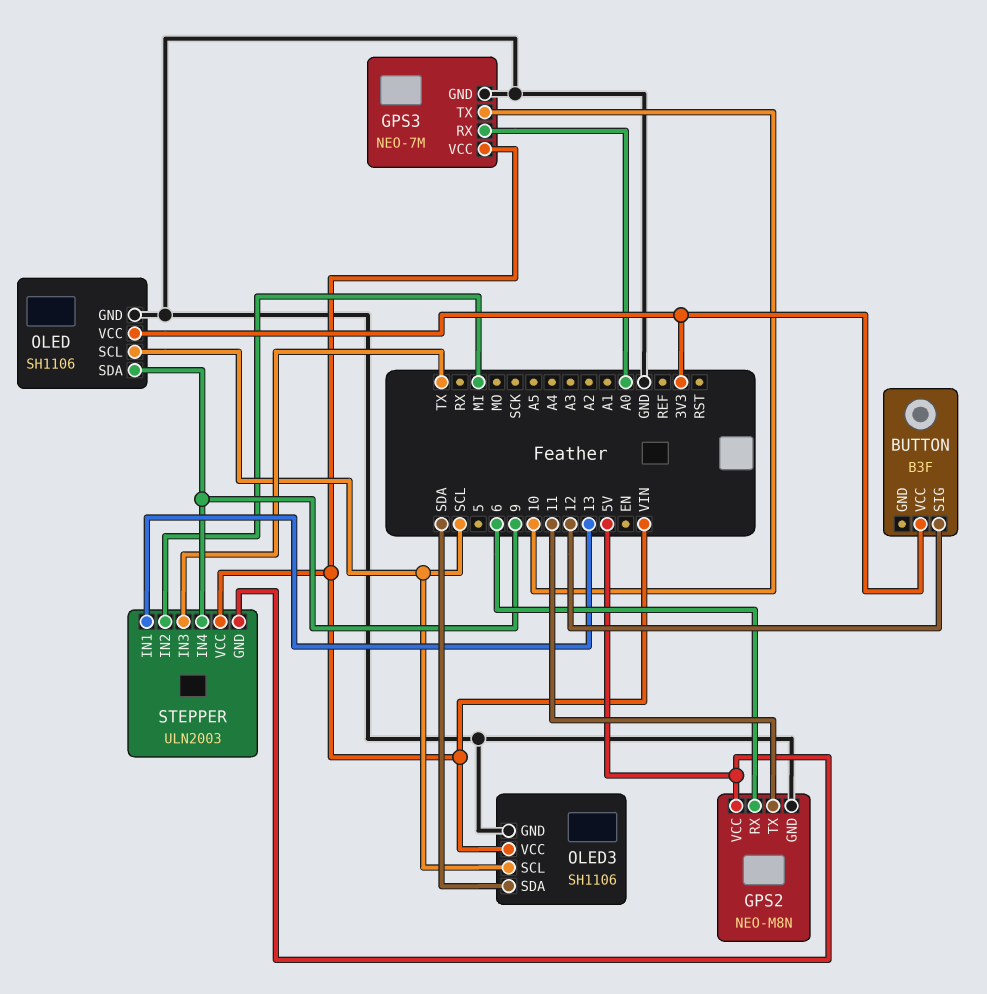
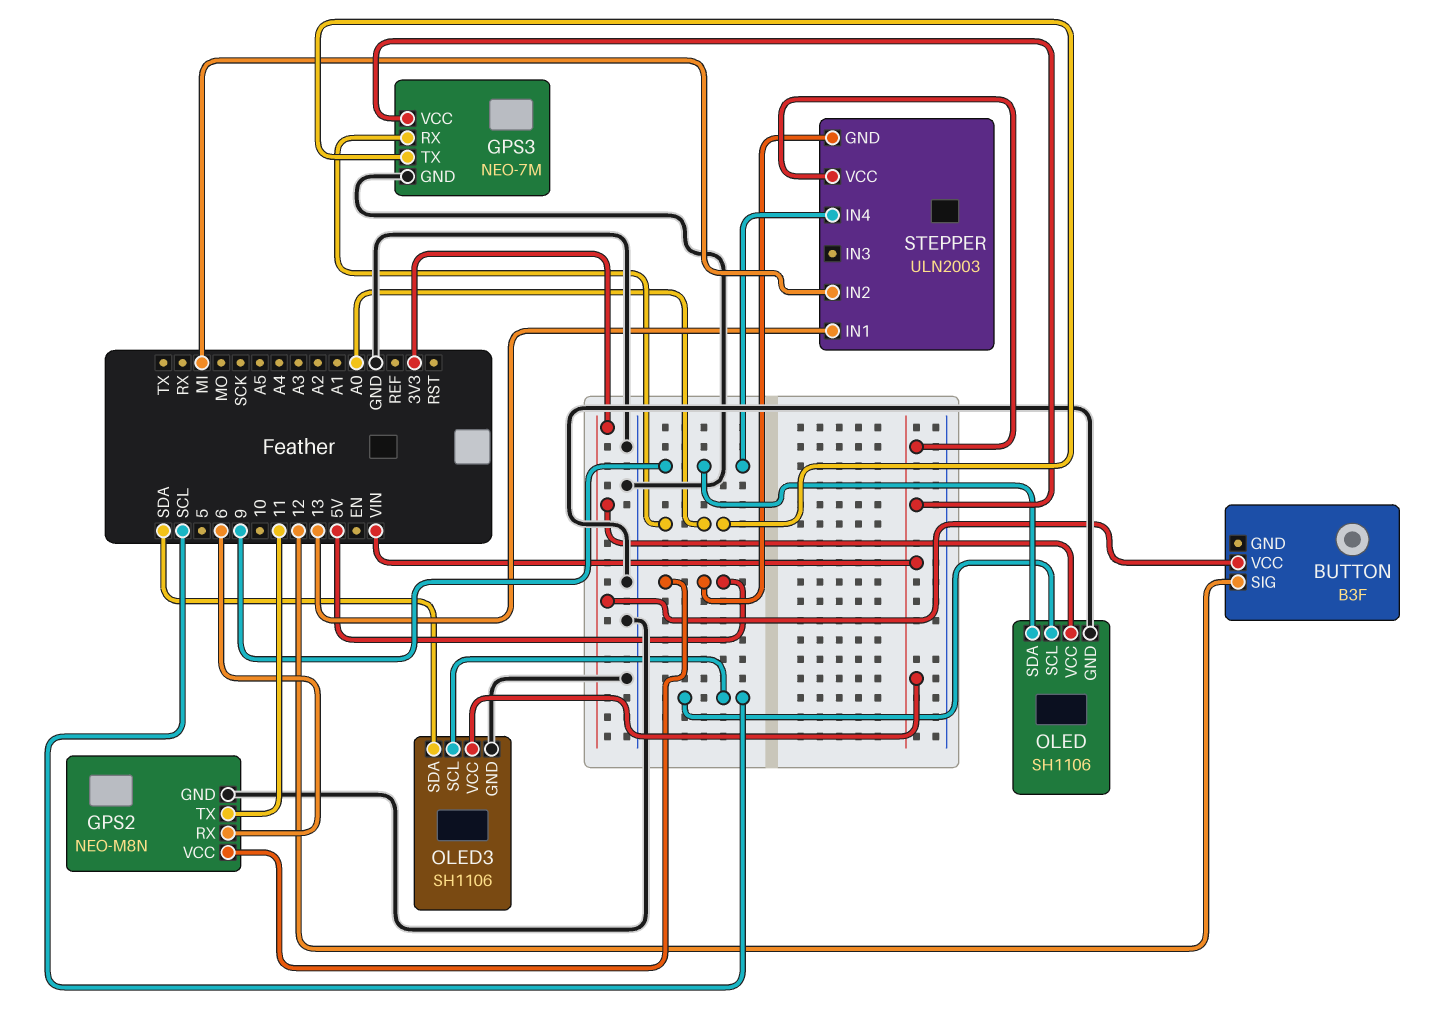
GPS3 pin TX: 10 -> A0
STEPPER pin IN3: TX -> none

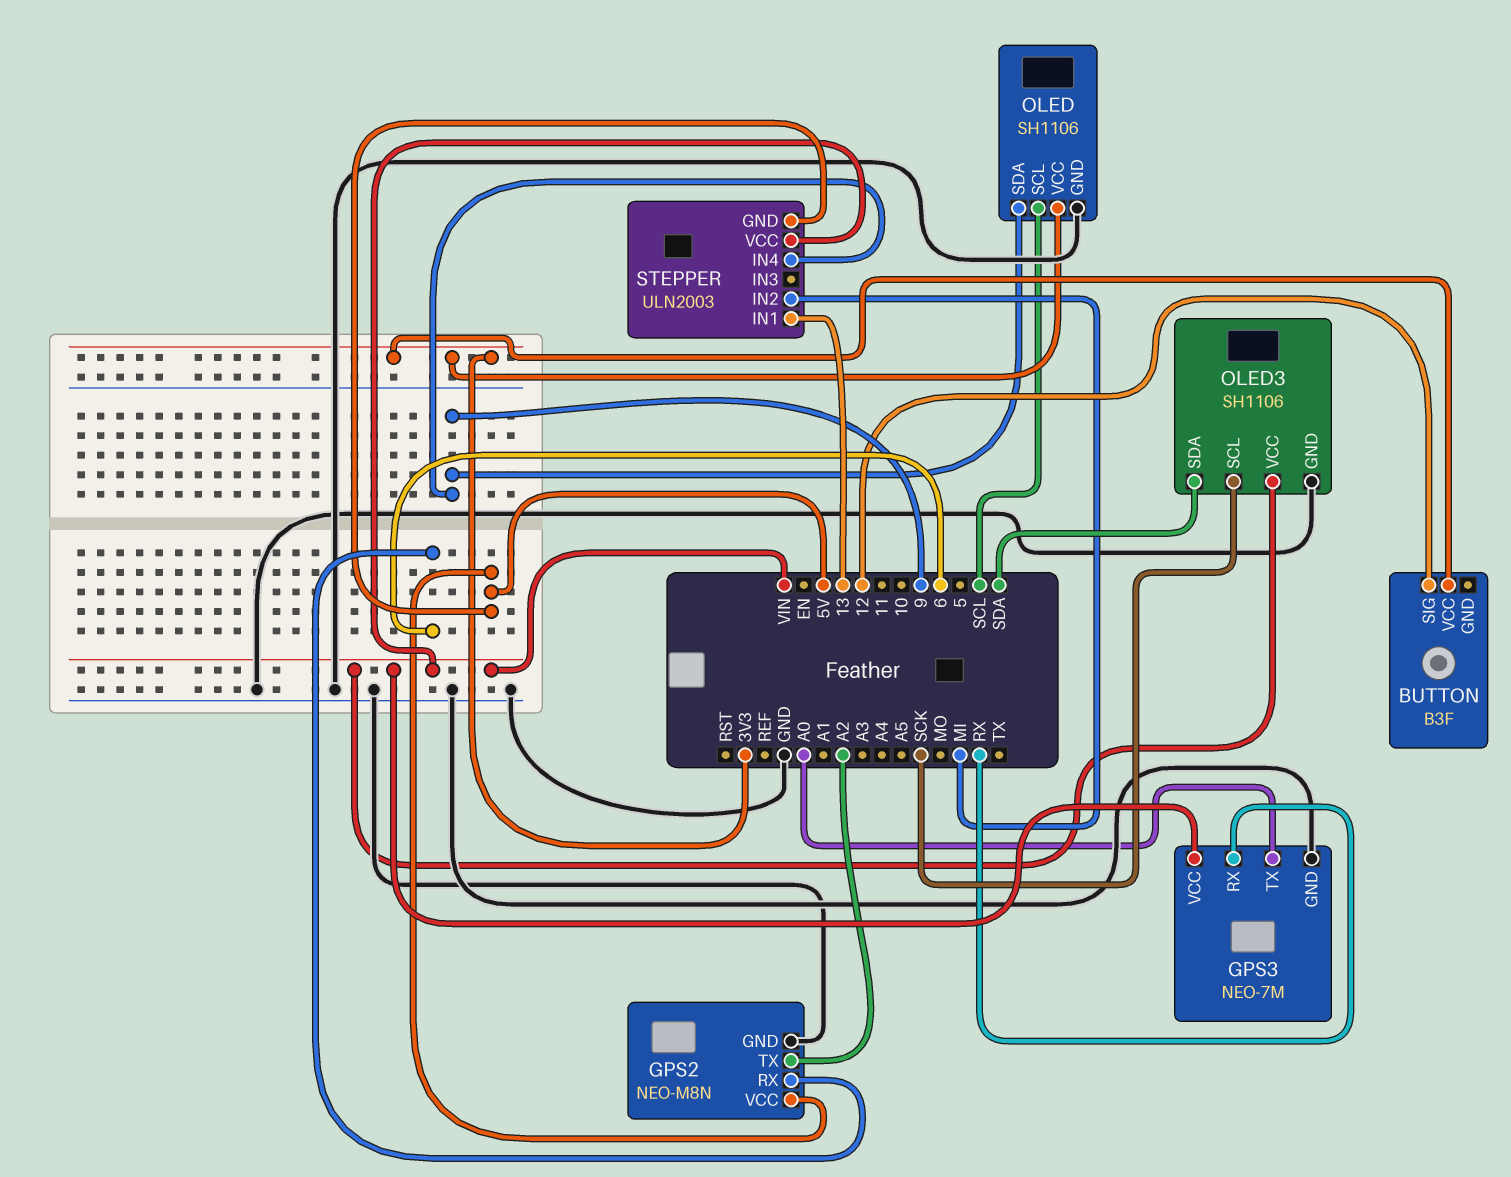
GPS2 pin TX: 11 -> A2
GPS3 pin RX: A0 -> RX
OLED3 pin SCL: SCL -> SCK

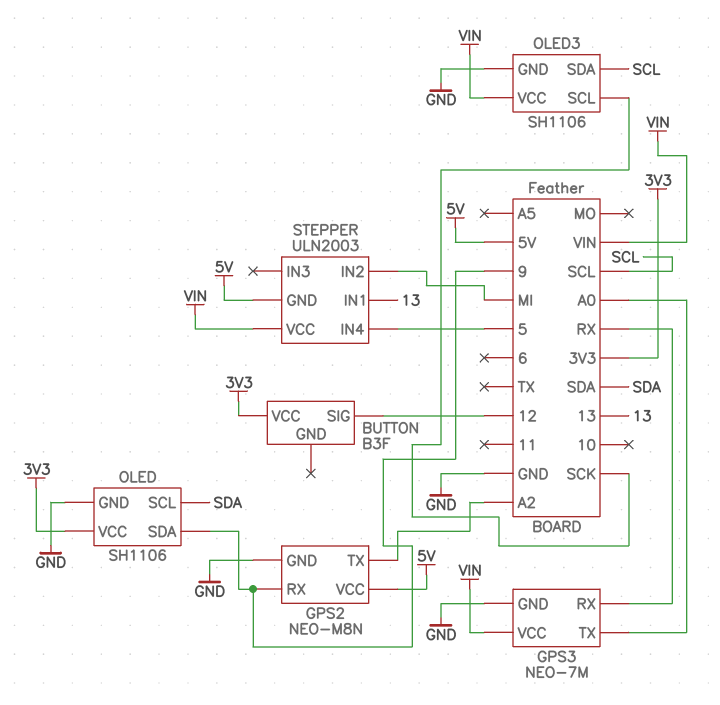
GPS2 pin RX: 6 -> 9
OLED pin SCL: SCL -> SDA
OLED3 pin SDA: SDA -> SCL
STEPPER pin IN4: 9 -> 5

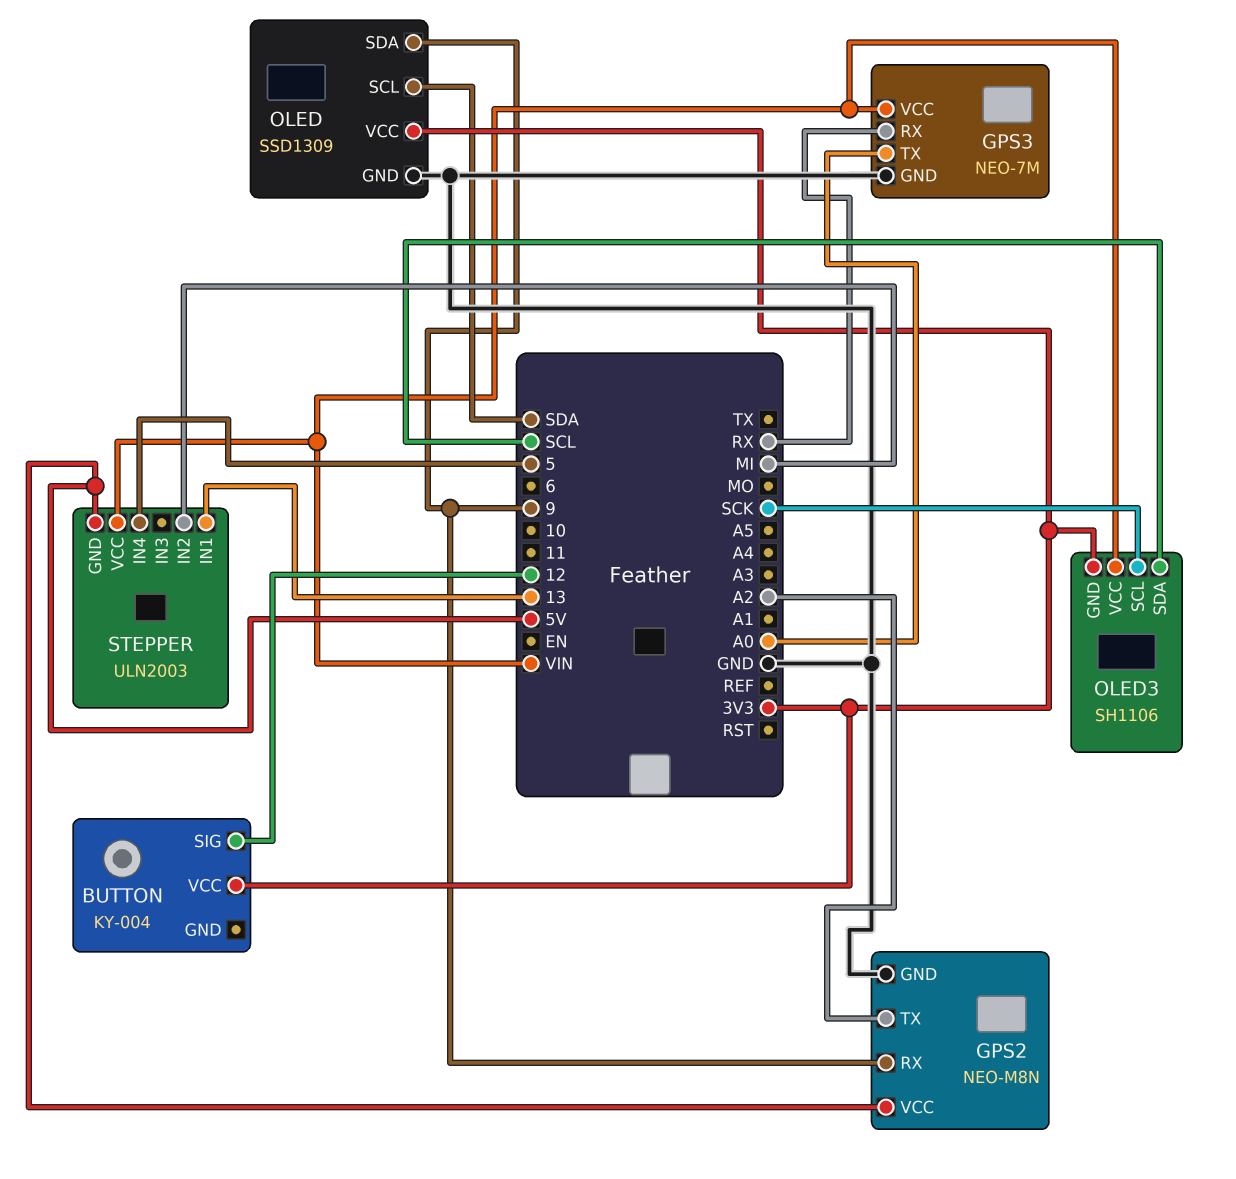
BUTTON: B3F -> KY-004
OLED: SH1106 -> SSD1309
OLED3 pin GND: GND -> 3V3

